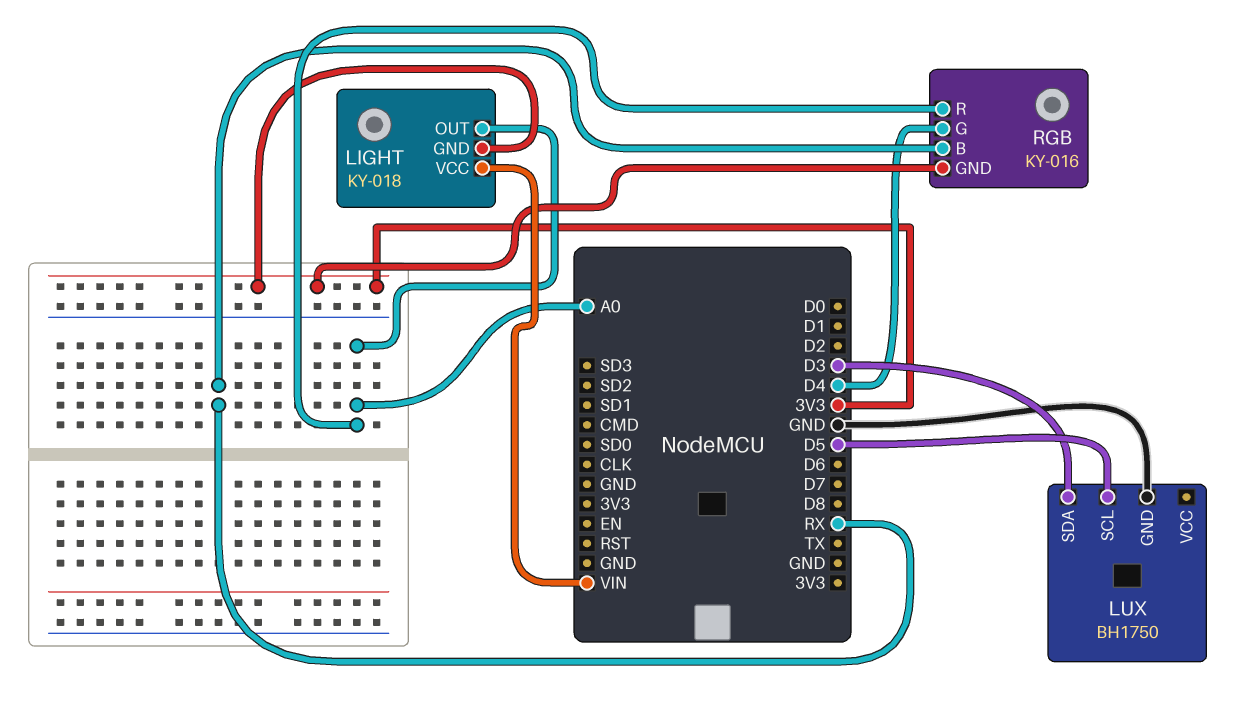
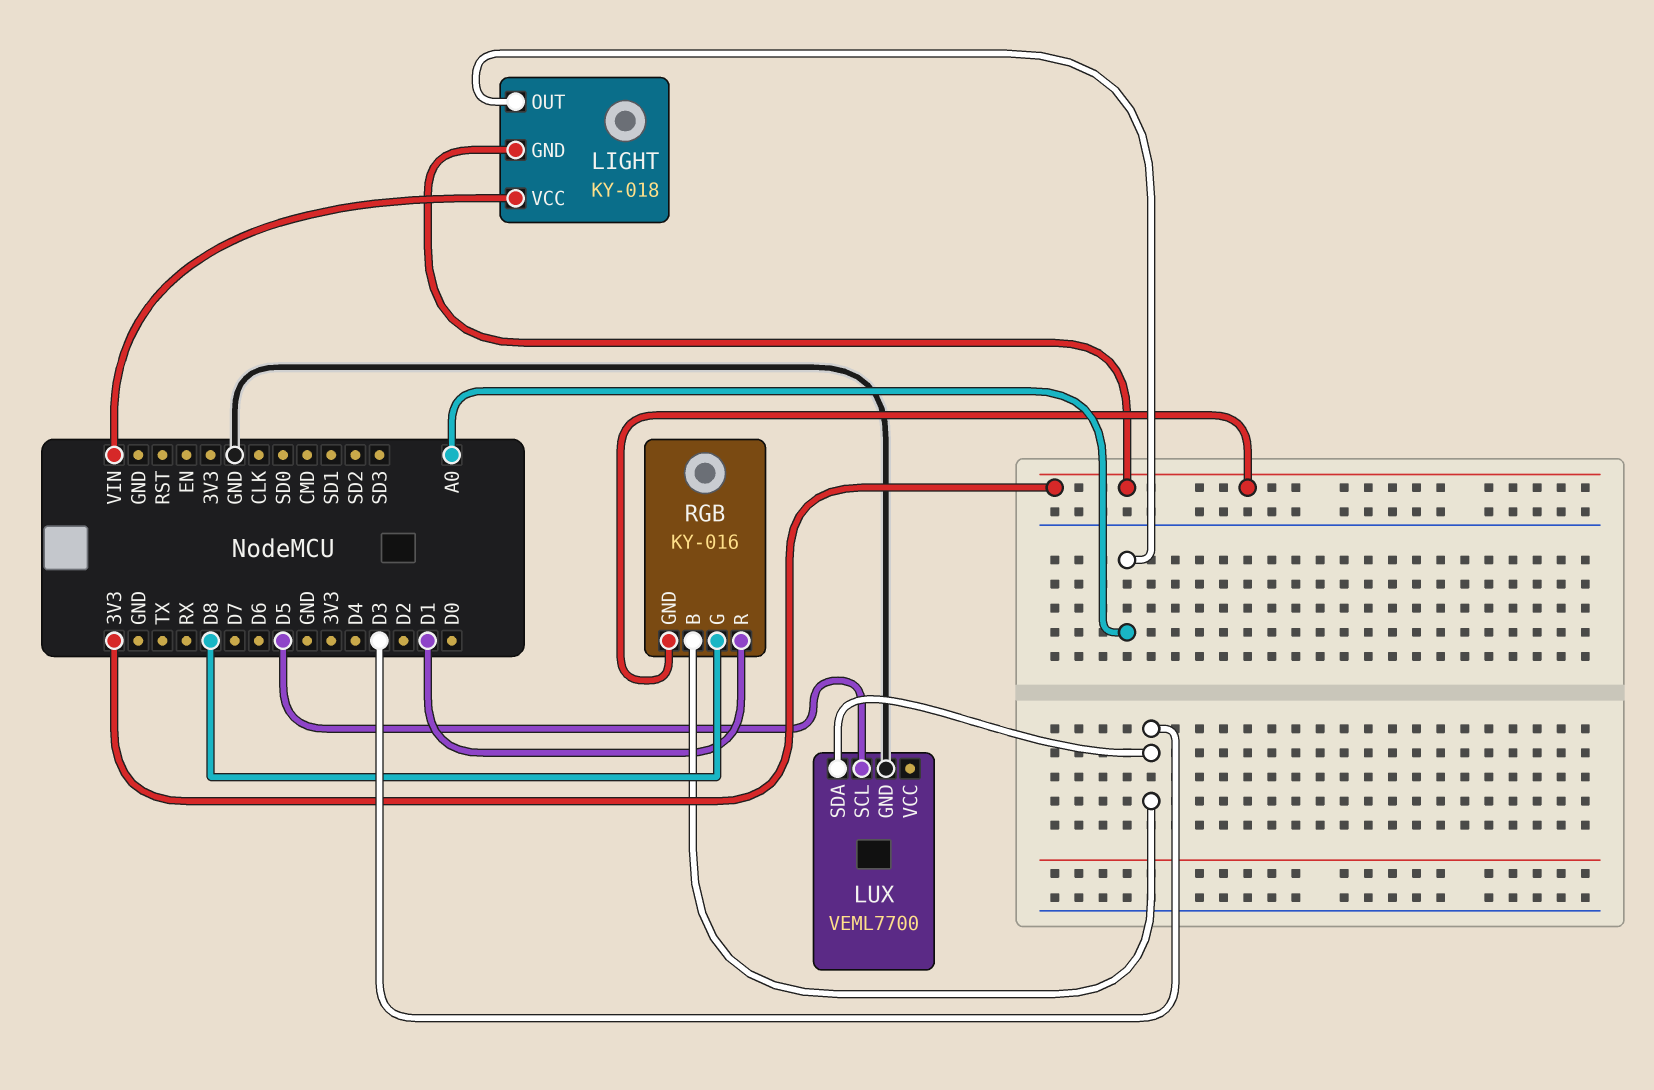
LUX: BH1750 -> VEML7700
RGB pin B: RX -> D3
RGB pin G: D4 -> D8
RGB pin R: A0 -> D1

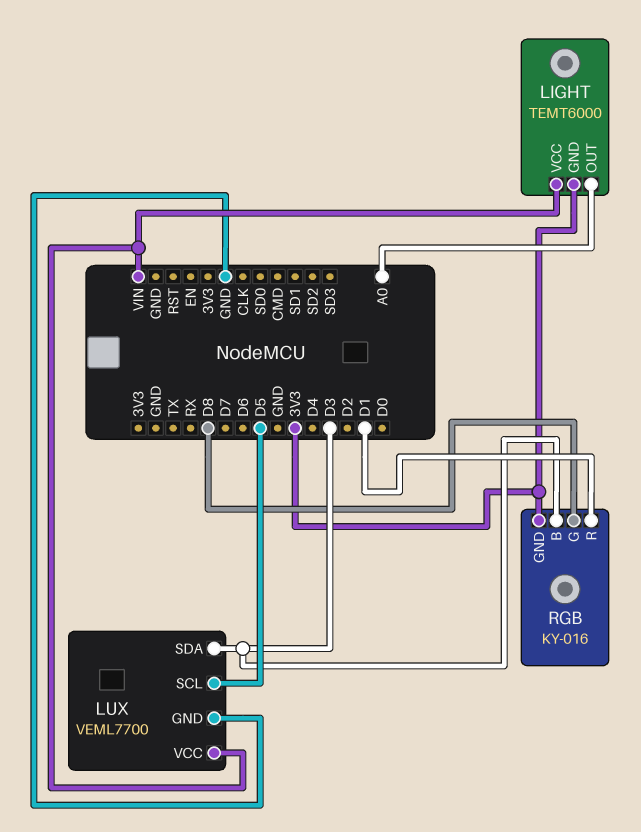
LIGHT: KY-018 -> TEMT6000
LUX pin VCC: none -> VIN

